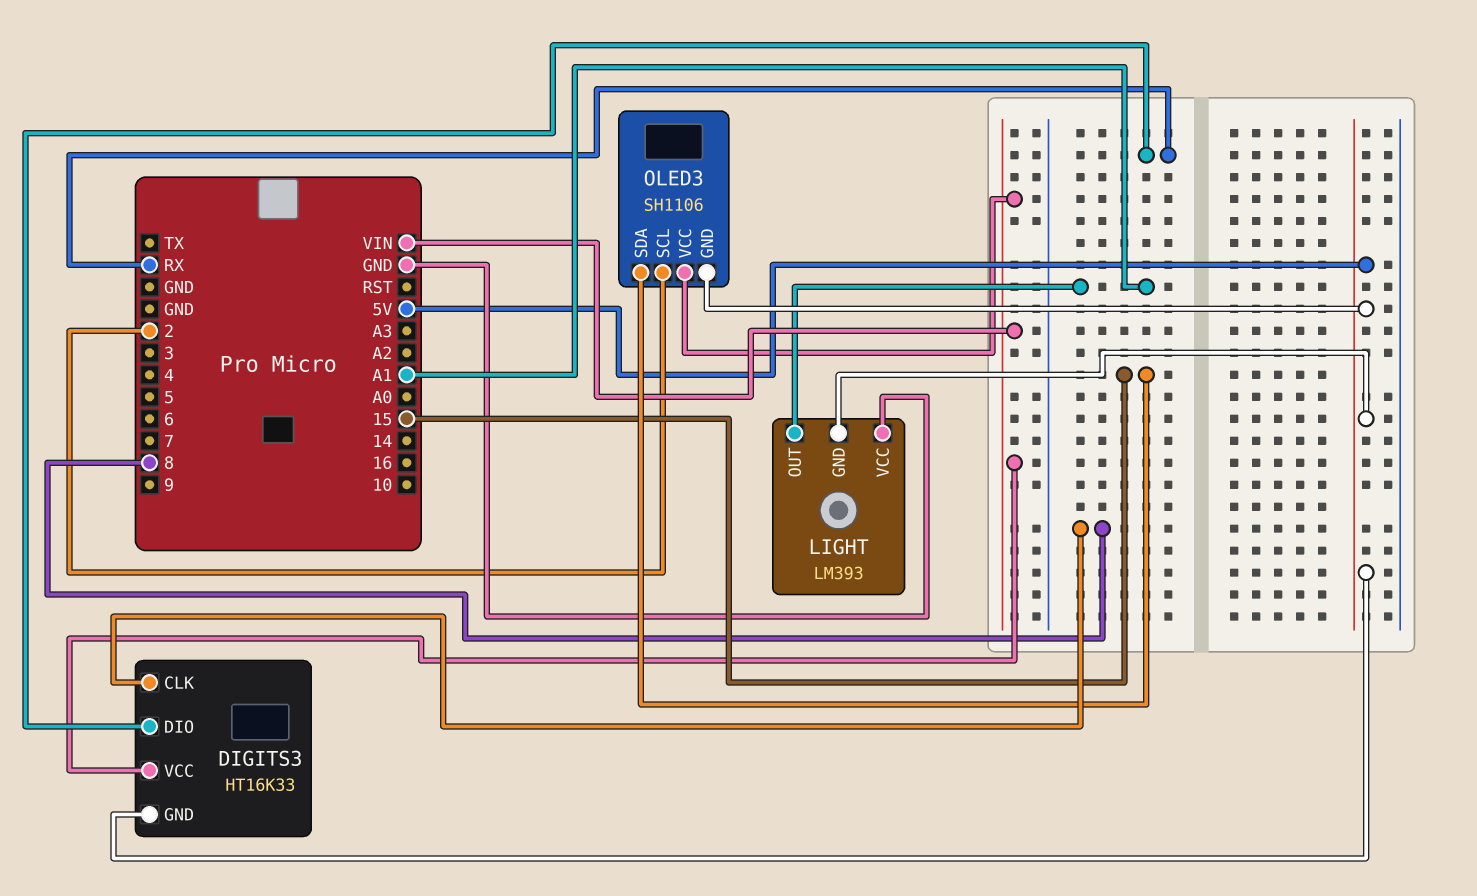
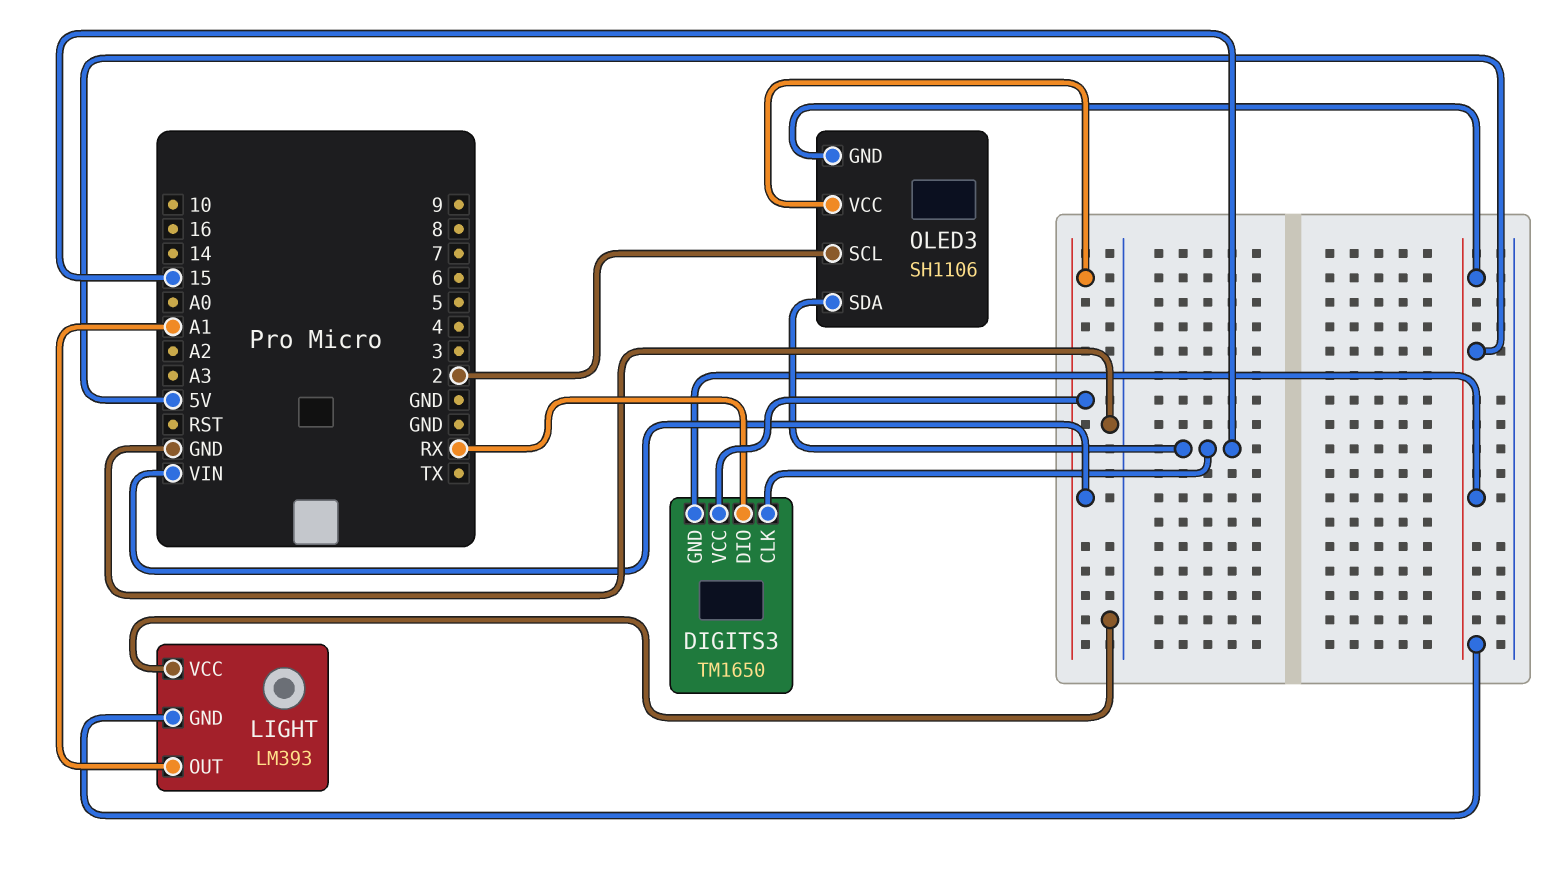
DIGITS3: HT16K33 -> TM1650
DIGITS3 pin CLK: 8 -> 15

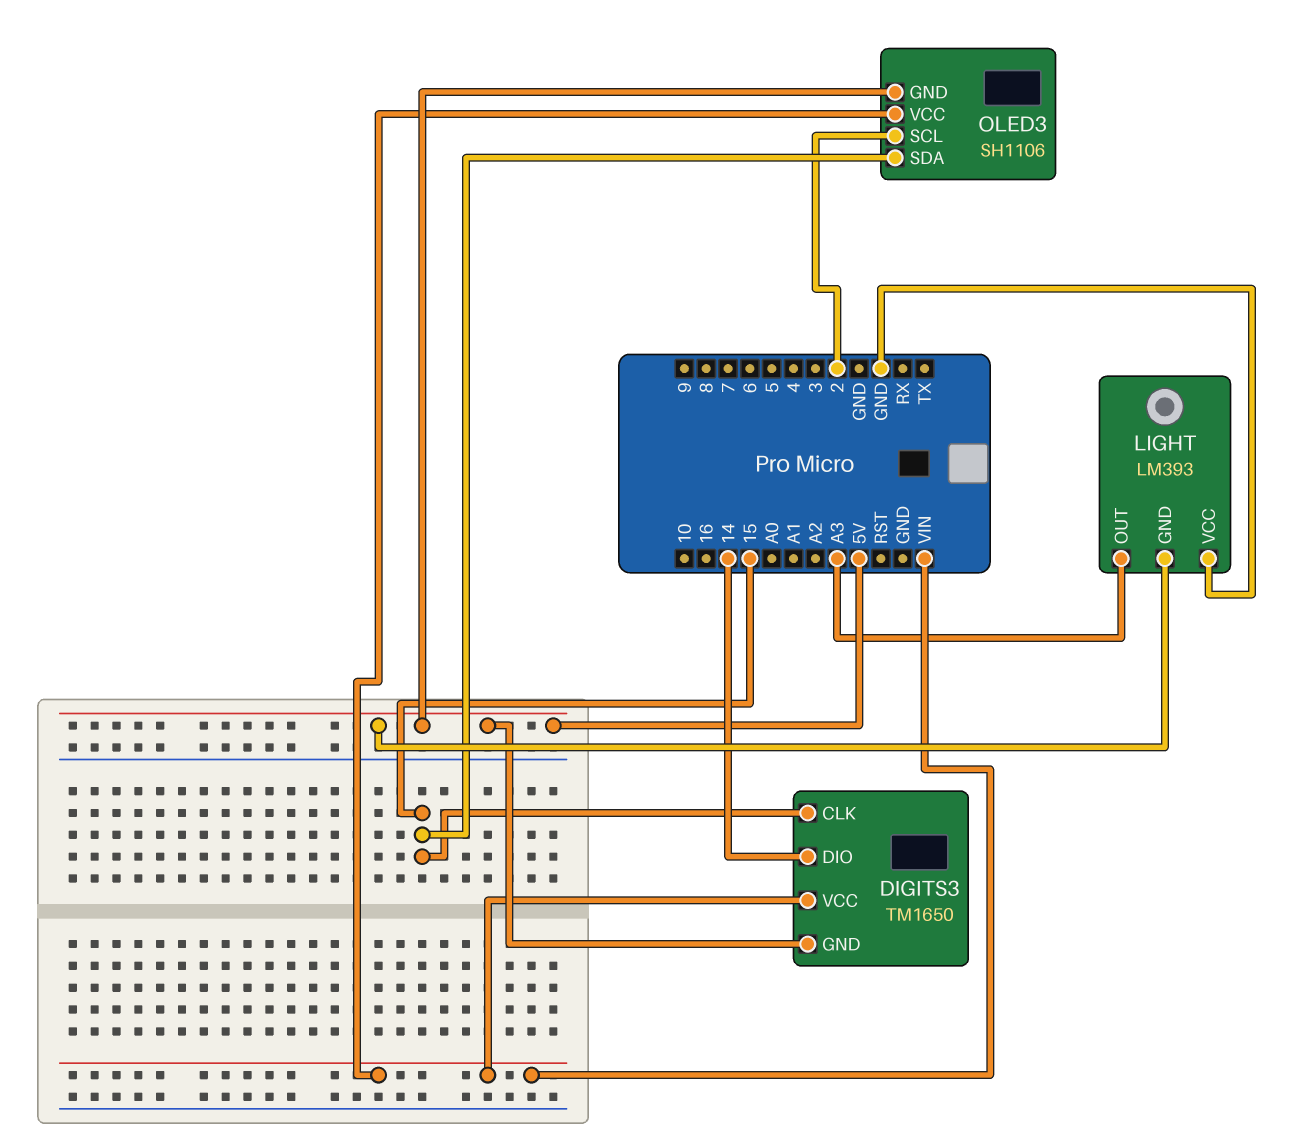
DIGITS3 pin DIO: RX -> 14
LIGHT pin OUT: A1 -> A3

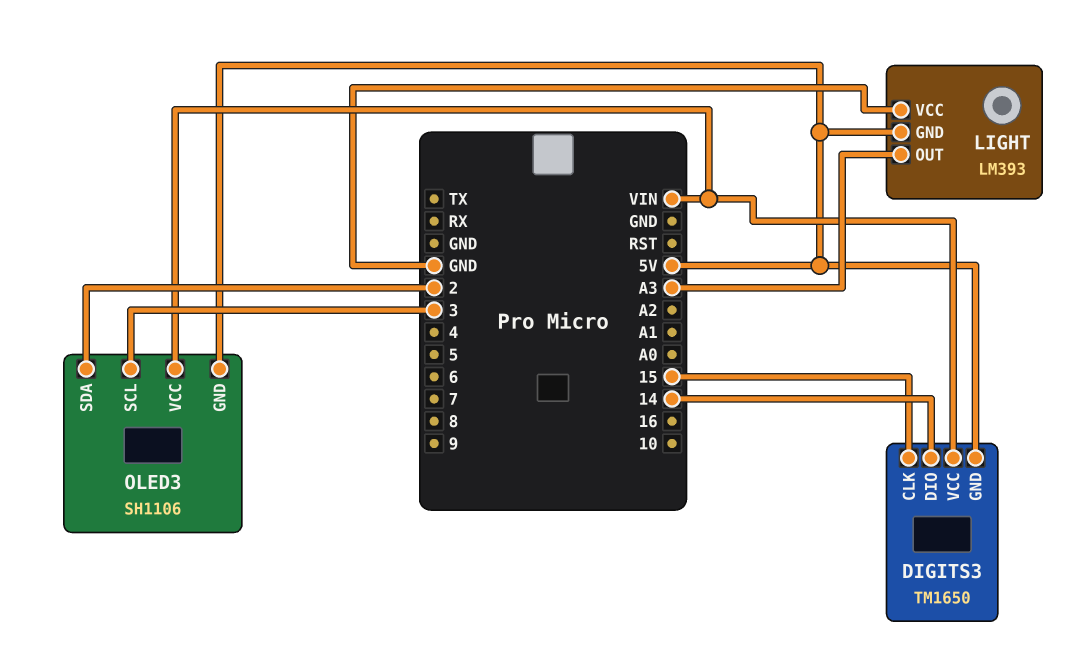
OLED3 pin SCL: 2 -> 3
OLED3 pin SDA: 15 -> 2

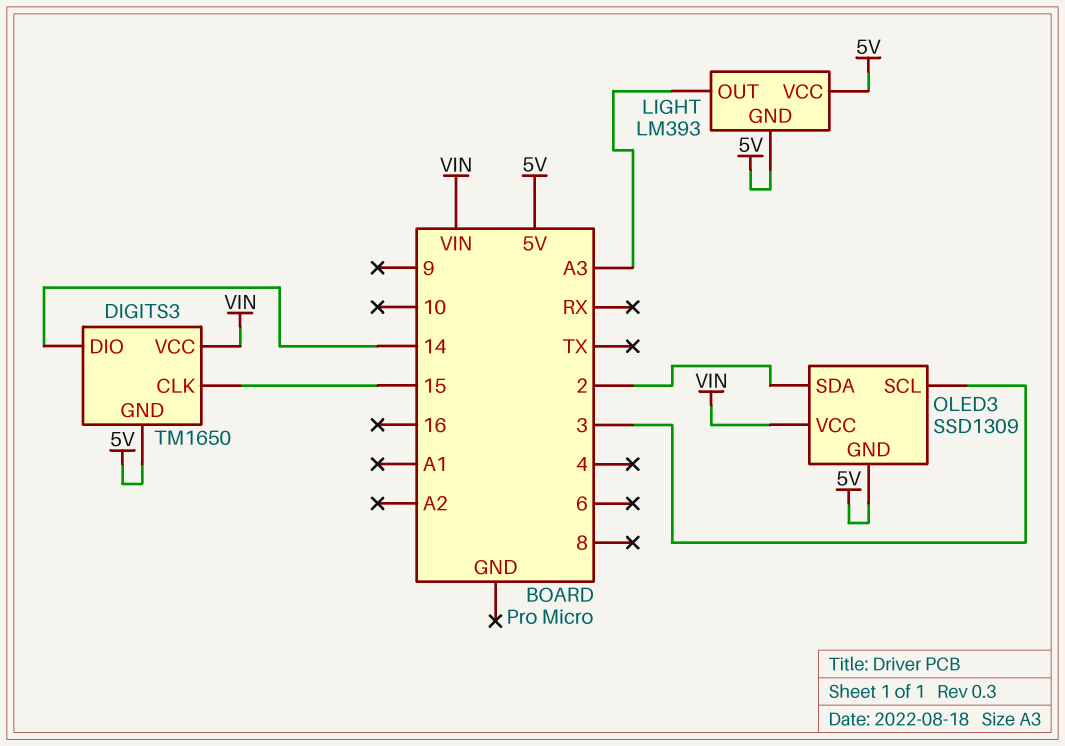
LIGHT pin VCC: GND -> 5V
OLED3: SH1106 -> SSD1309

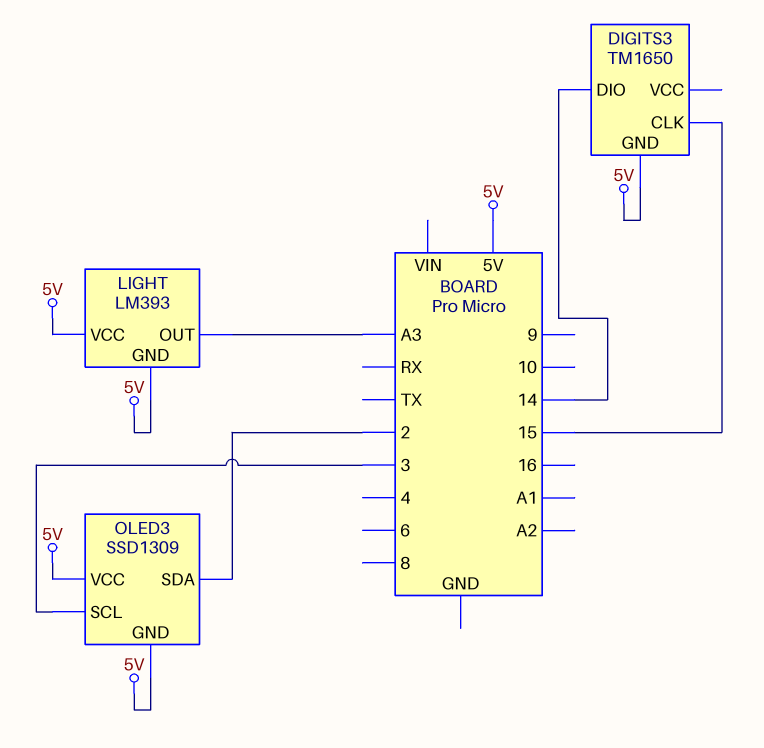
DIGITS3 pin VCC: VIN -> none
OLED3 pin VCC: VIN -> 5V

